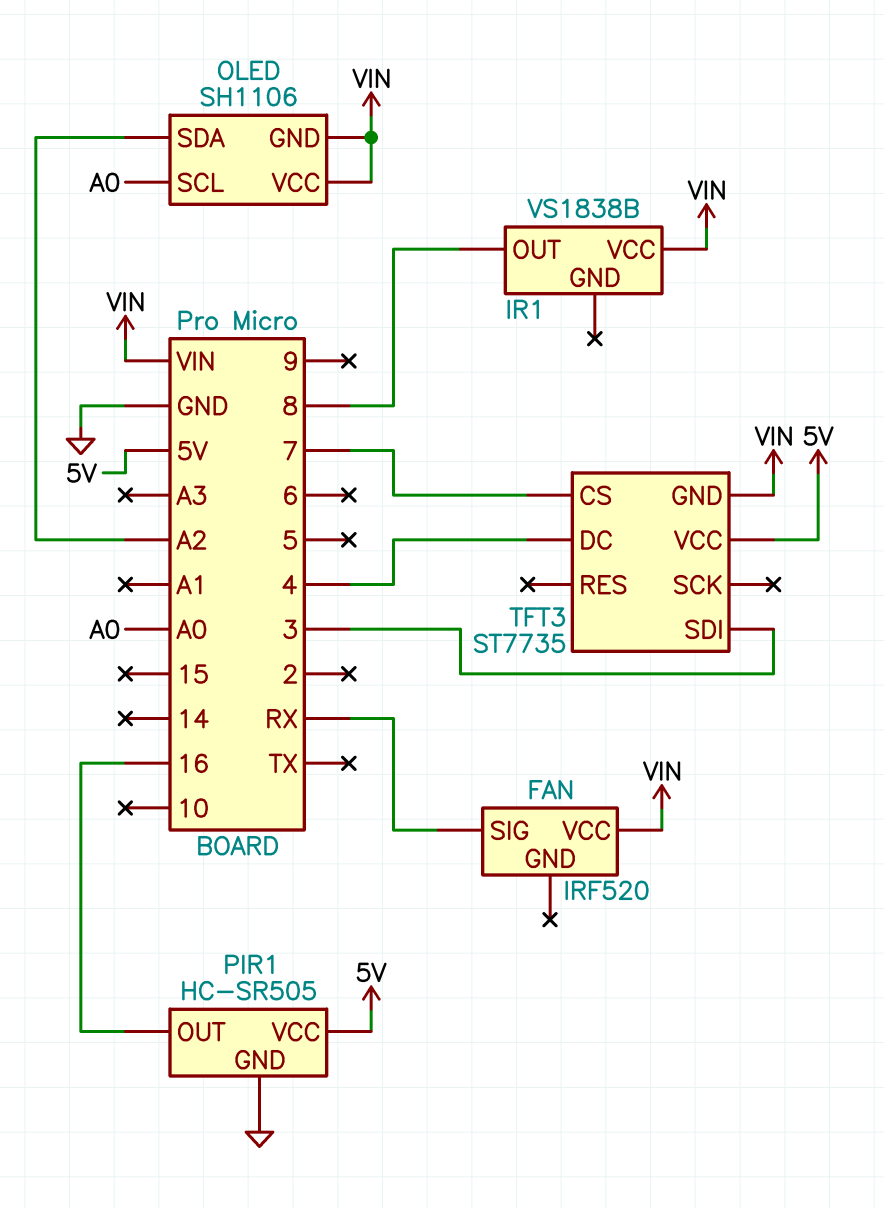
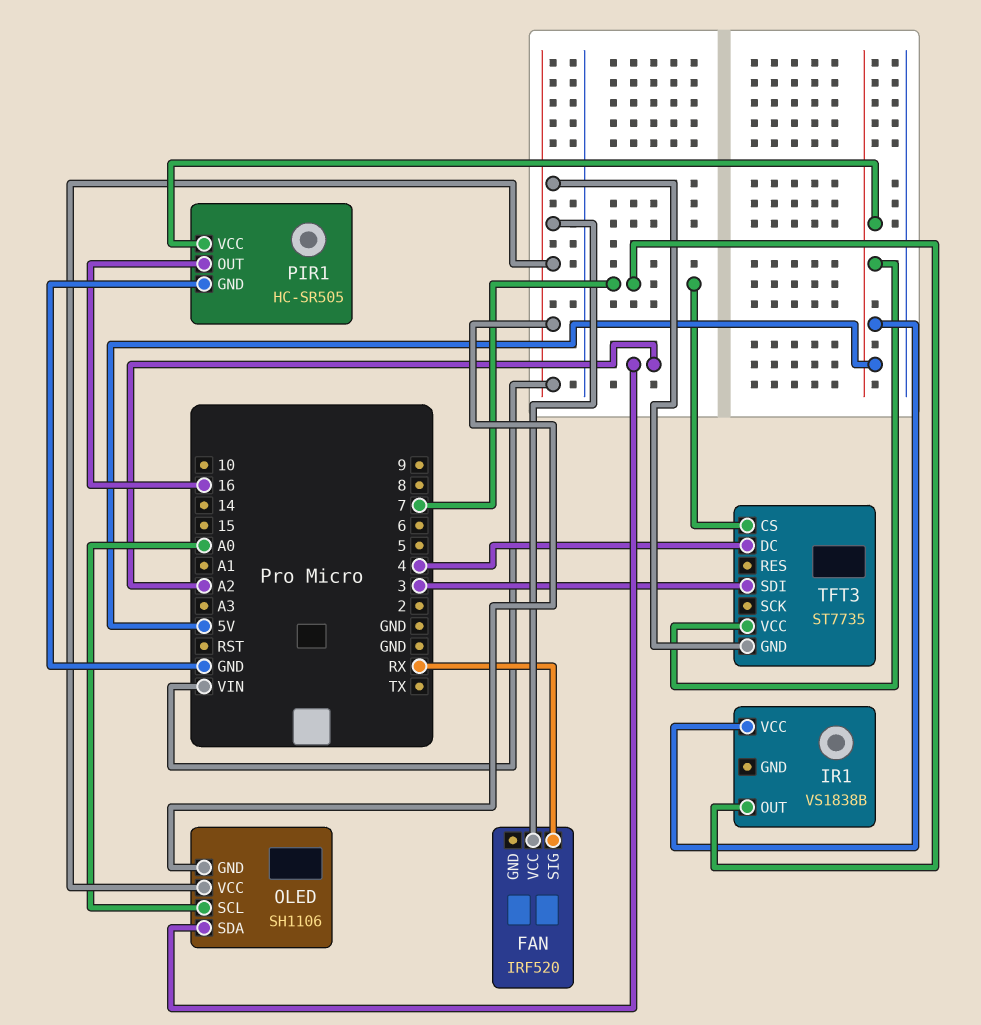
IR1 pin OUT: 8 -> 7
IR1 pin VCC: VIN -> 5V

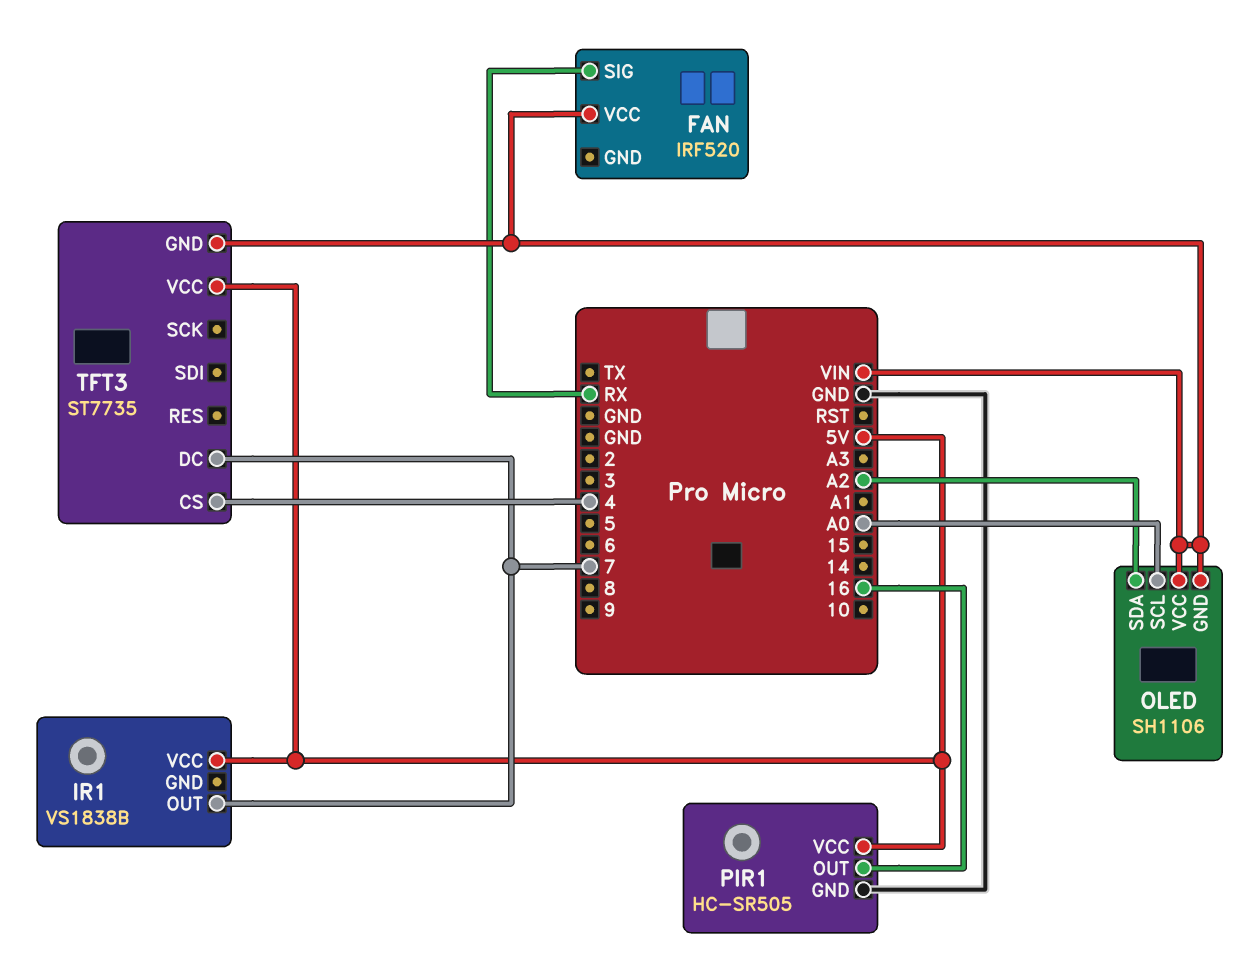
TFT3 pin CS: 7 -> 4
TFT3 pin DC: 4 -> 7
TFT3 pin SDI: 3 -> none

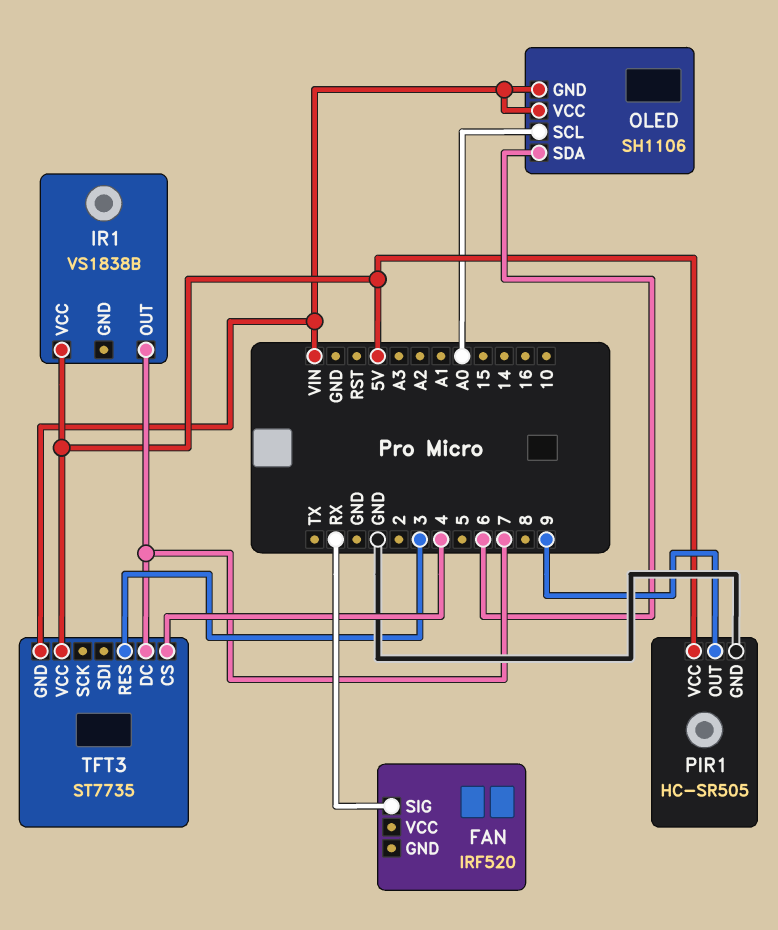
FAN pin VCC: VIN -> none
OLED pin SDA: A2 -> 6
PIR1 pin OUT: 16 -> 9
TFT3 pin RES: none -> 3

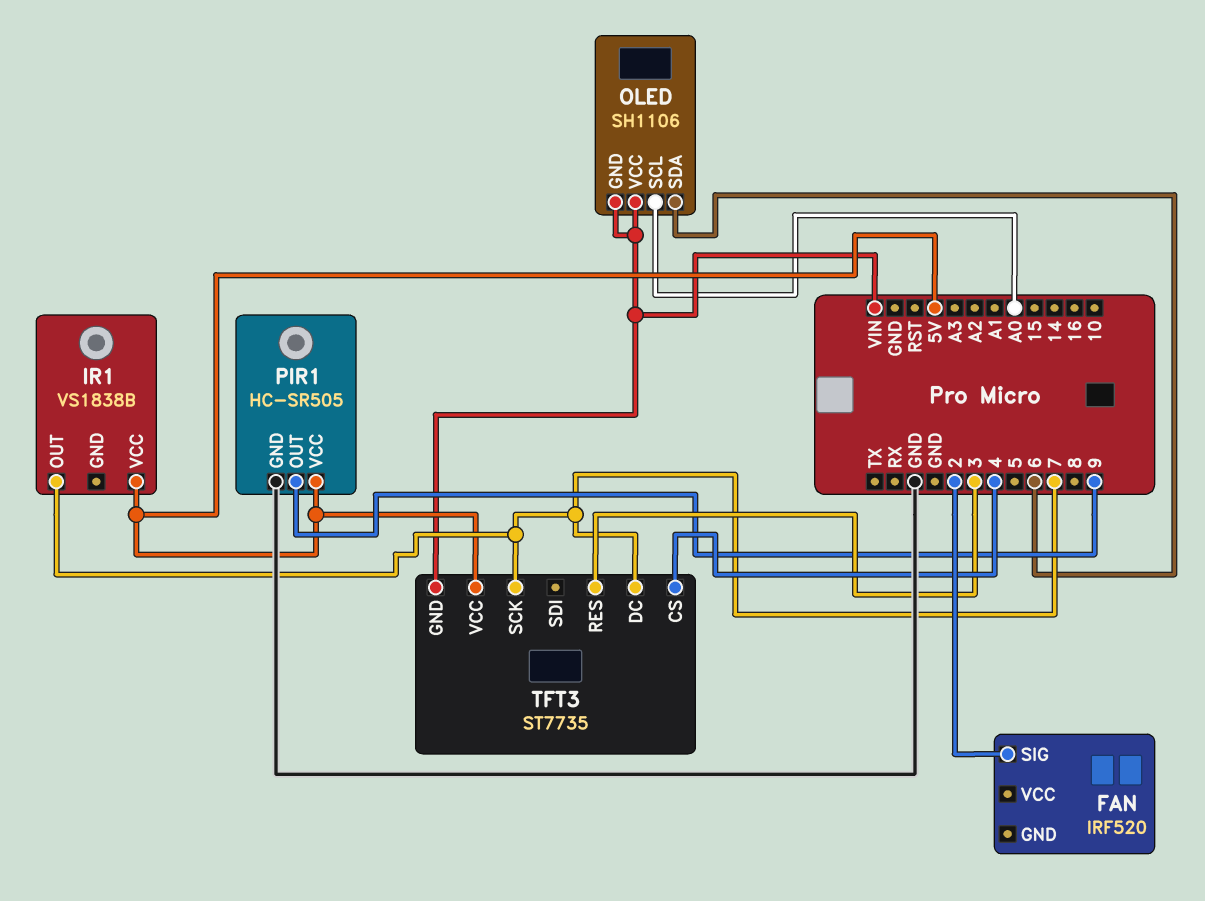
FAN pin SIG: RX -> 2
TFT3 pin SCK: none -> 7

